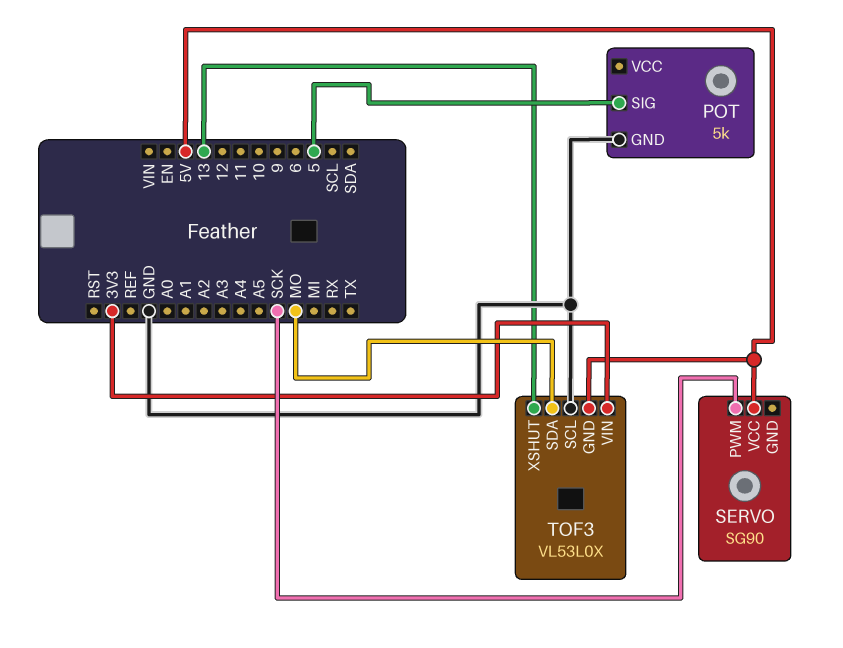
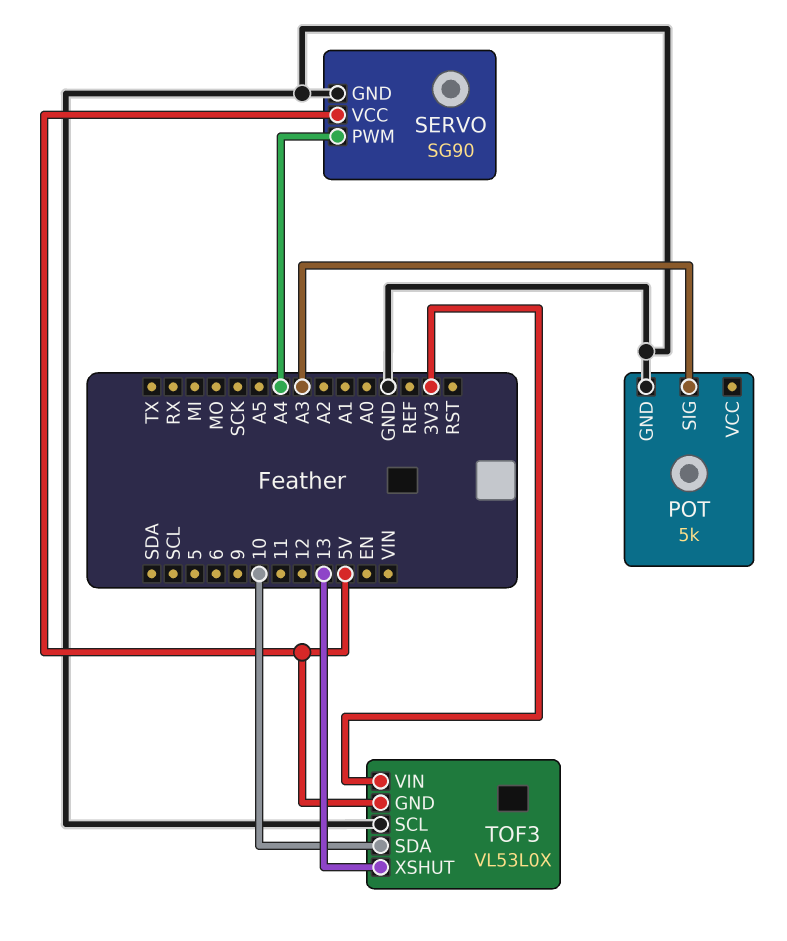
POT pin SIG: 5 -> A3
SERVO pin GND: none -> GND
SERVO pin PWM: SCK -> A4
TOF3 pin SDA: MO -> 10

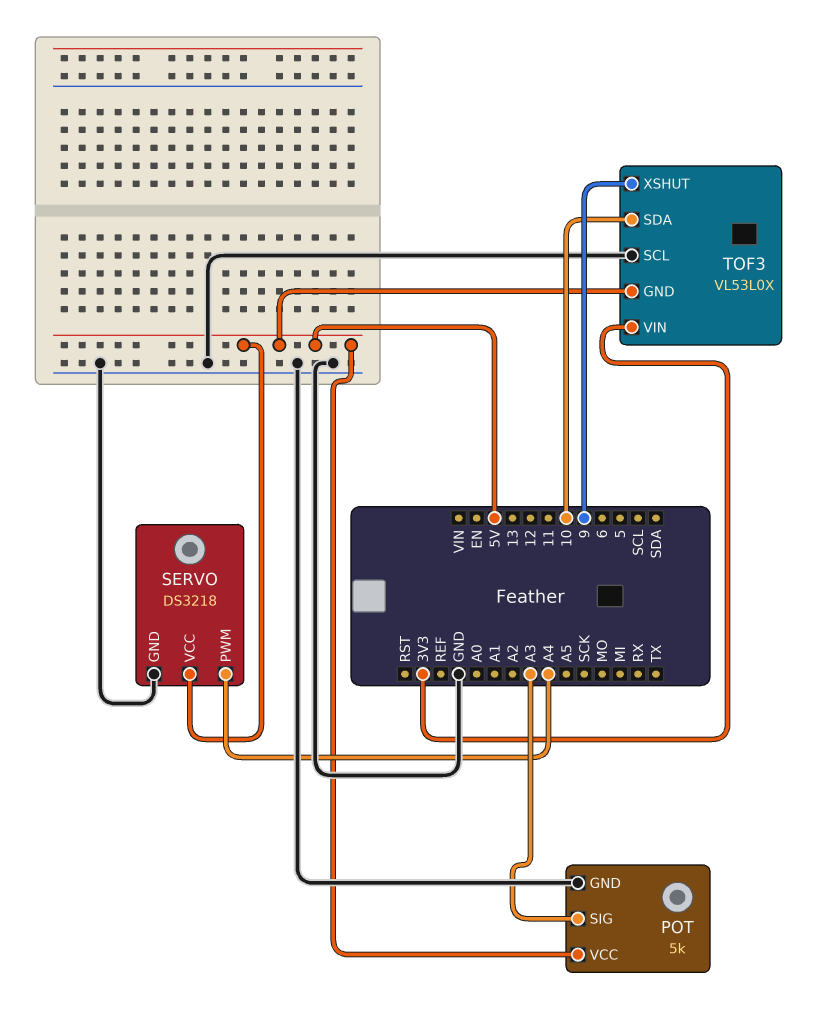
POT pin VCC: none -> 5V
SERVO: SG90 -> DS3218
TOF3 pin XSHUT: 13 -> 9

